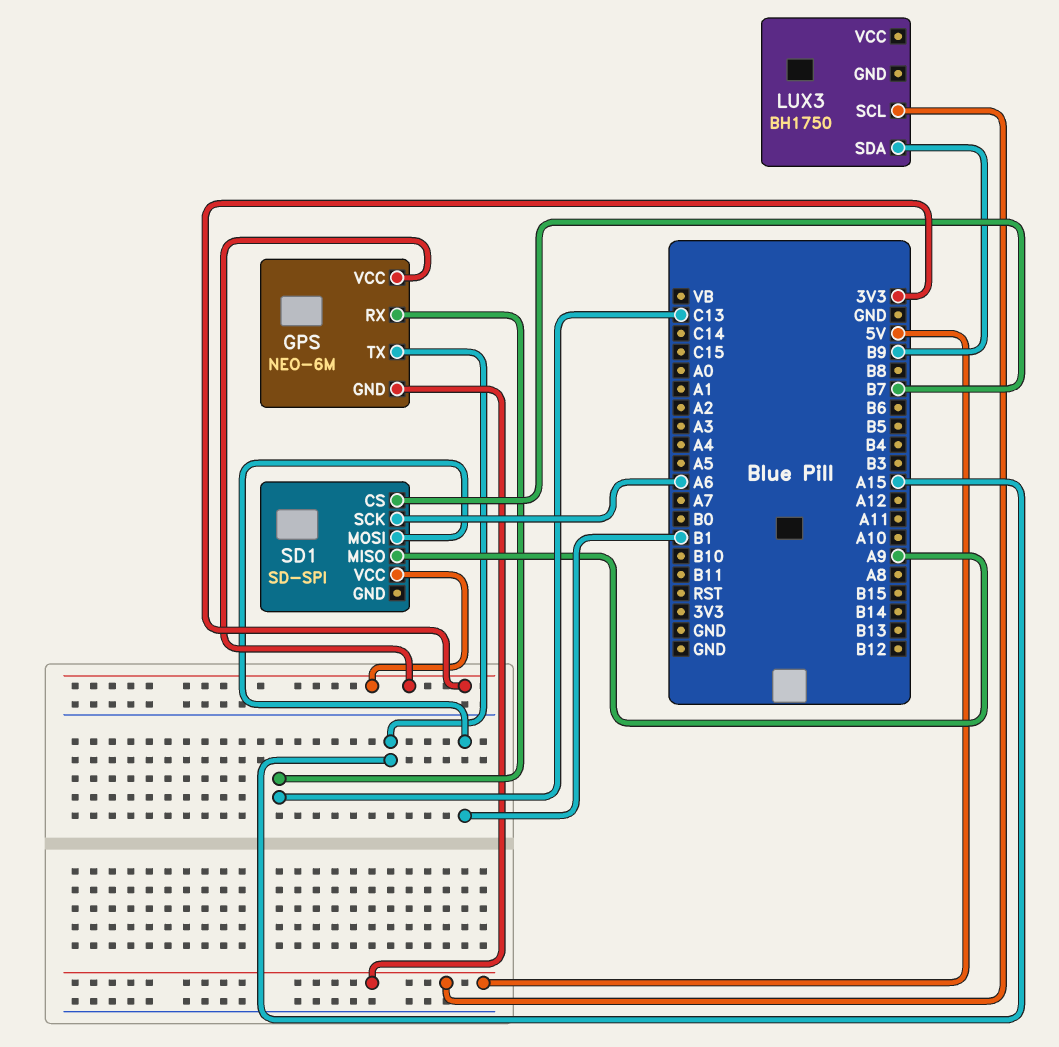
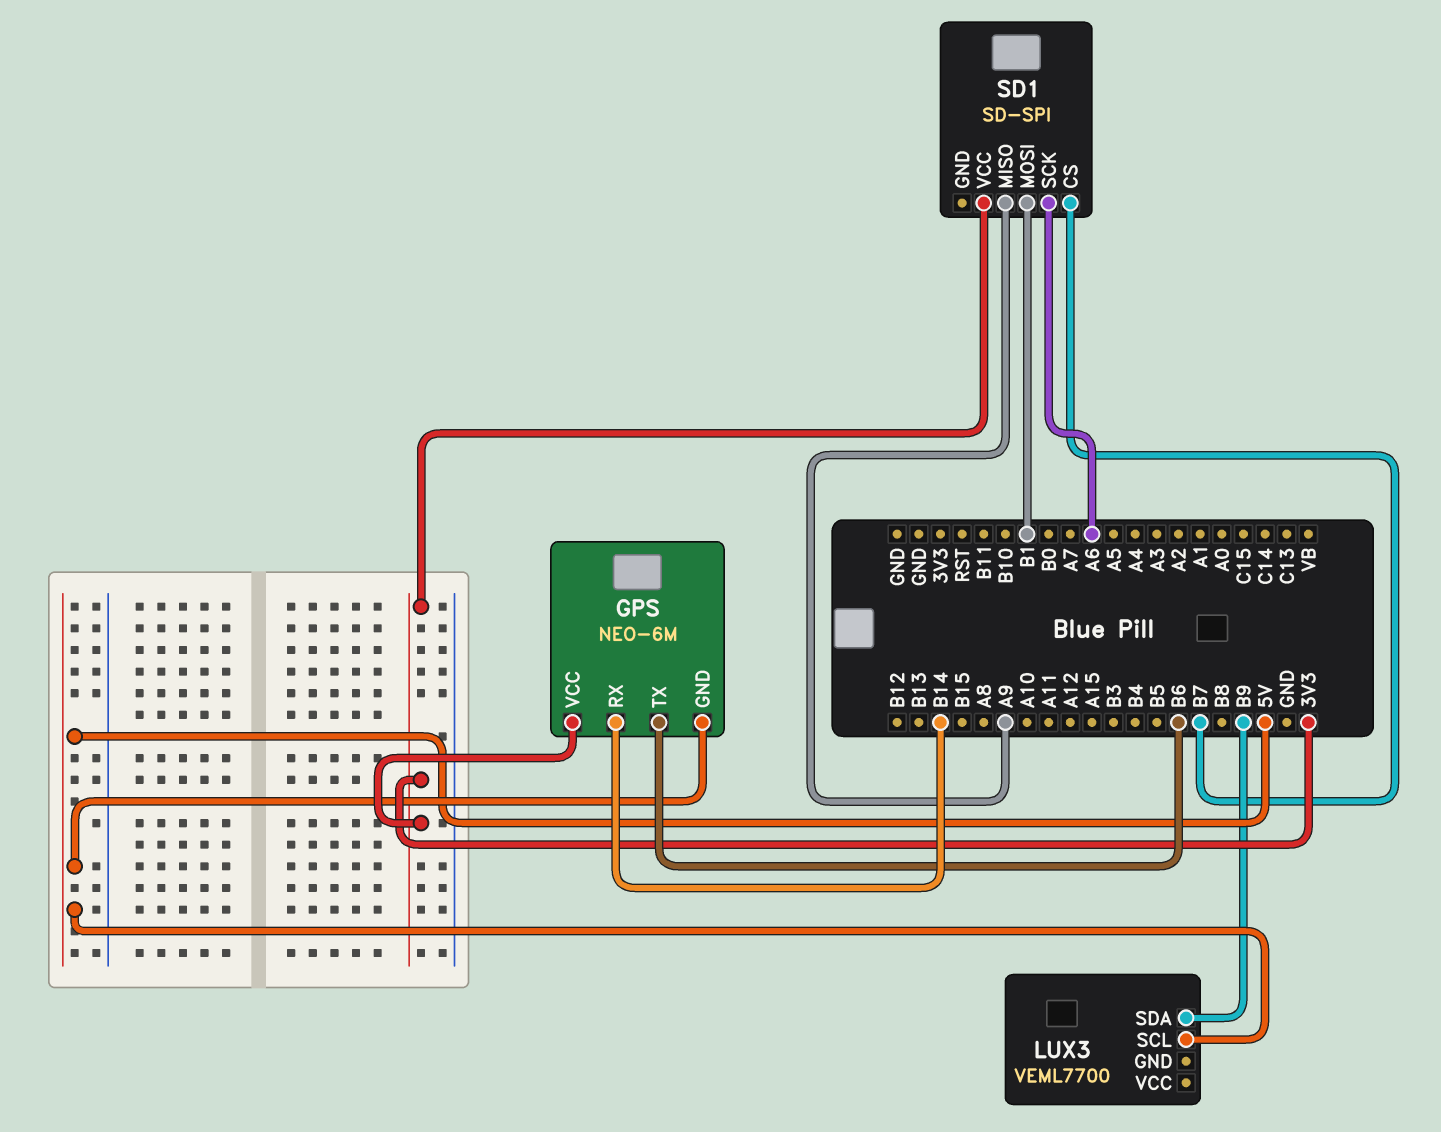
GPS pin RX: C13 -> B14
GPS pin TX: A15 -> B6
LUX3: BH1750 -> VEML7700

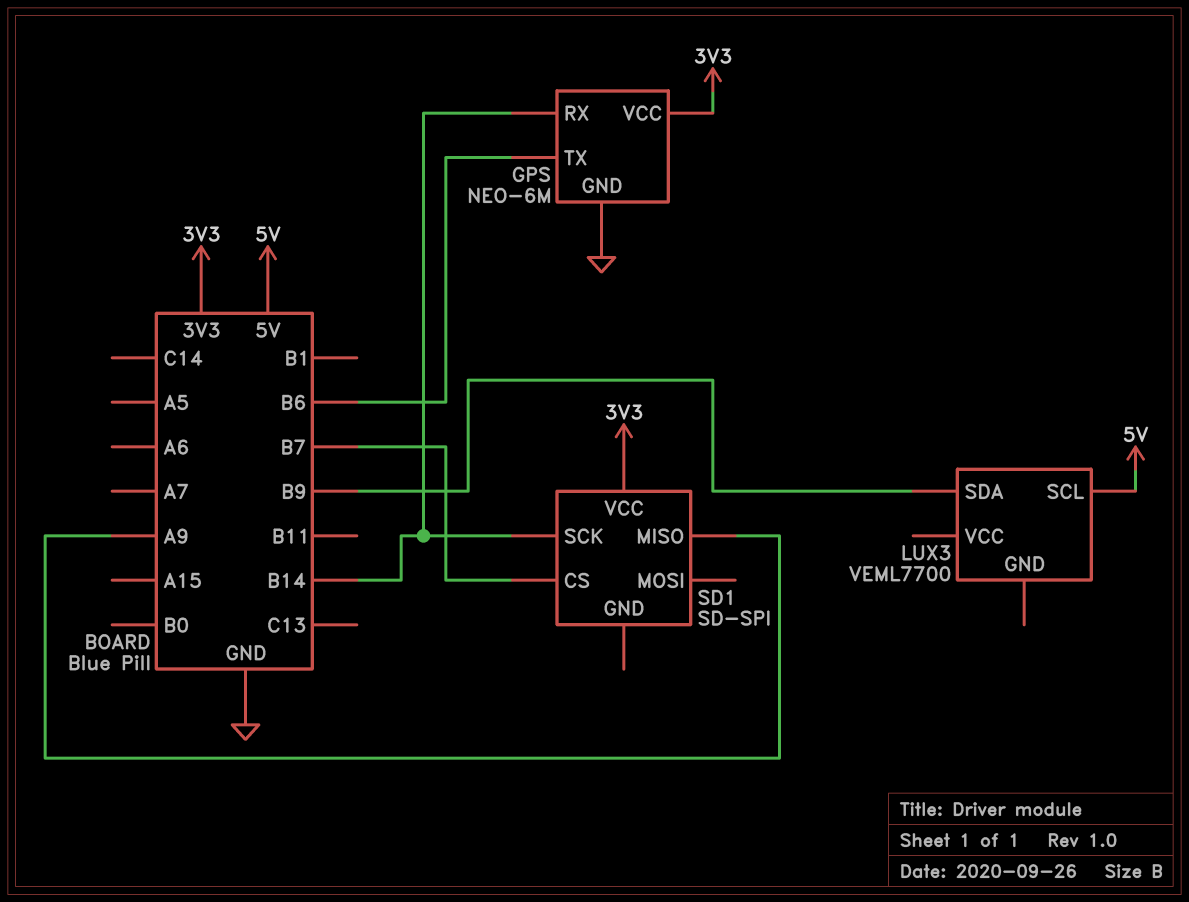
GPS pin GND: 5V -> GND
SD1 pin MOSI: B1 -> none
SD1 pin SCK: A6 -> B14

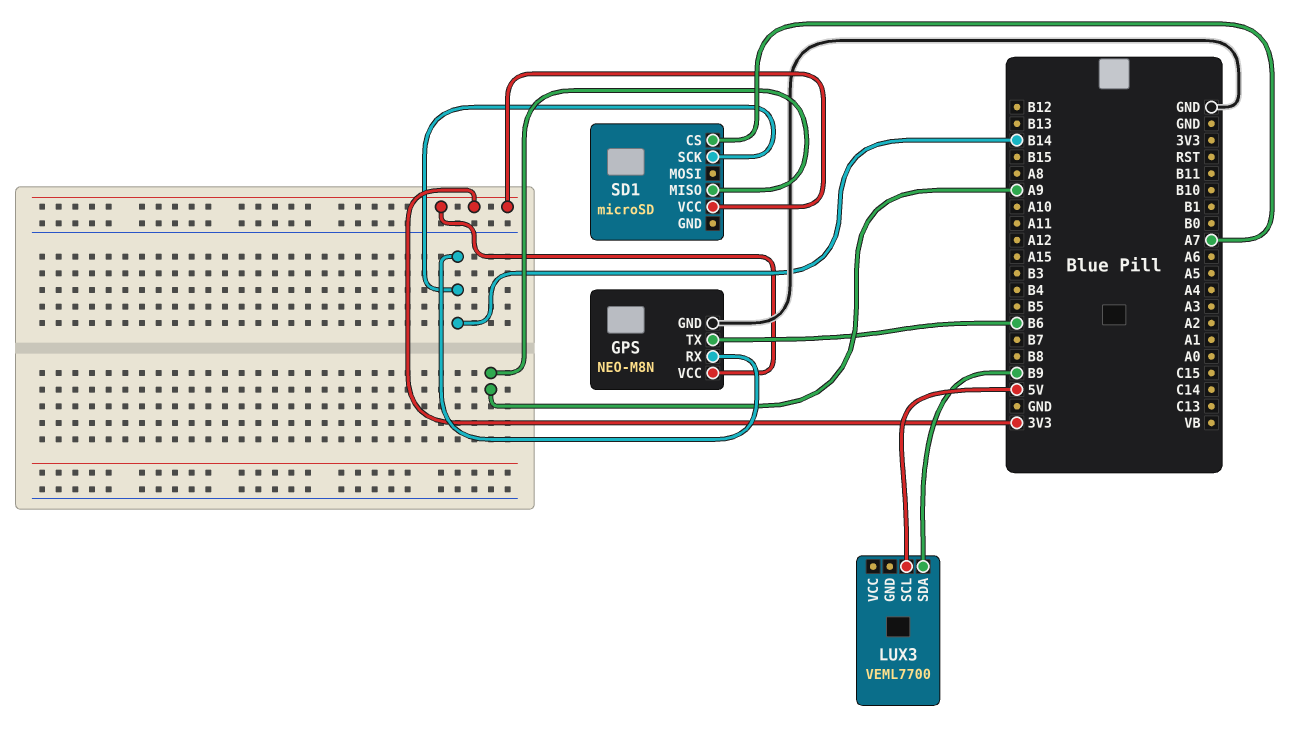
GPS: NEO-6M -> NEO-M8N
SD1: SD-SPI -> microSD
SD1 pin CS: B7 -> A7

